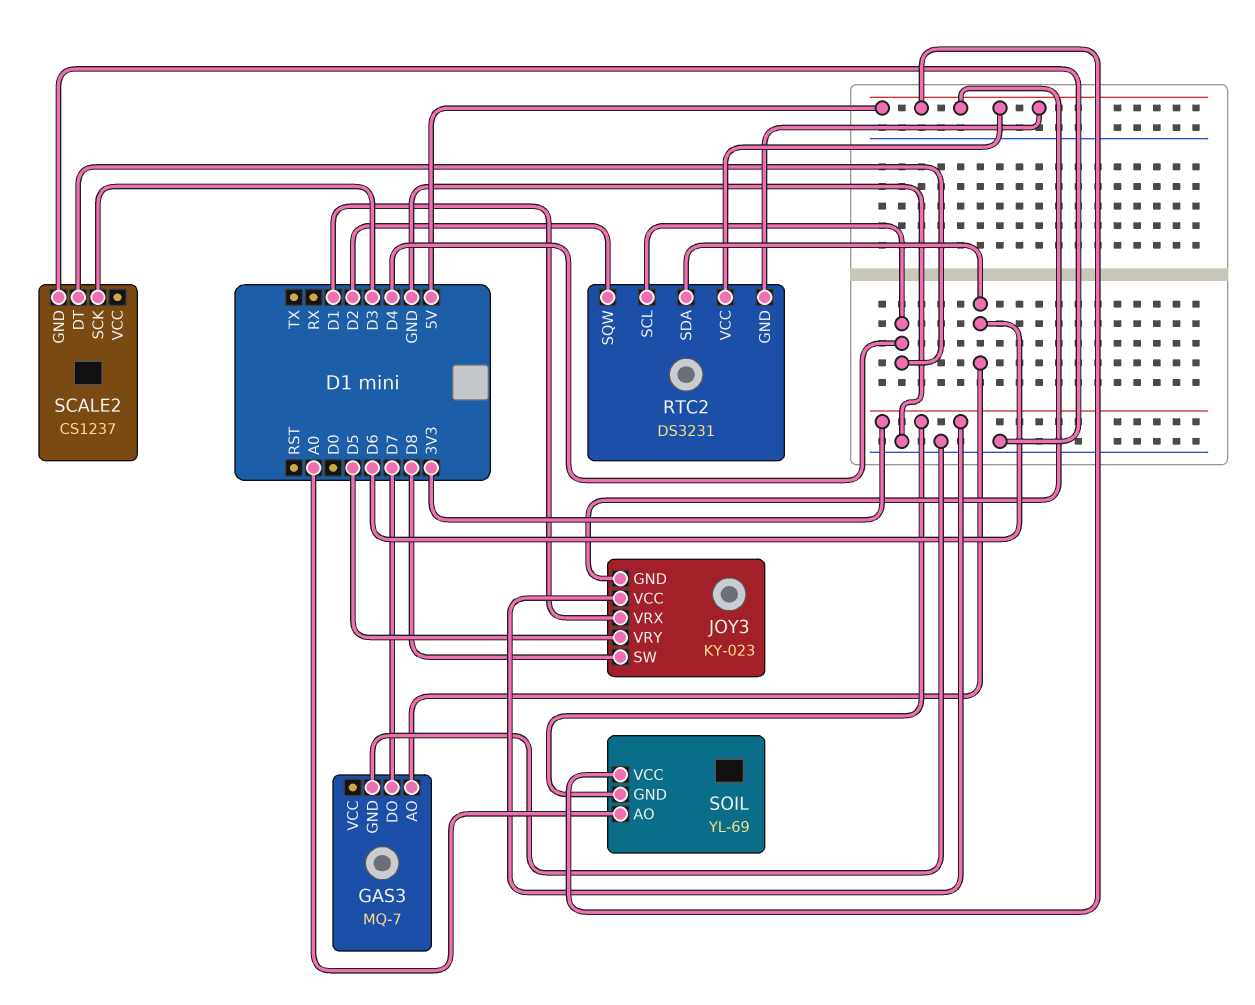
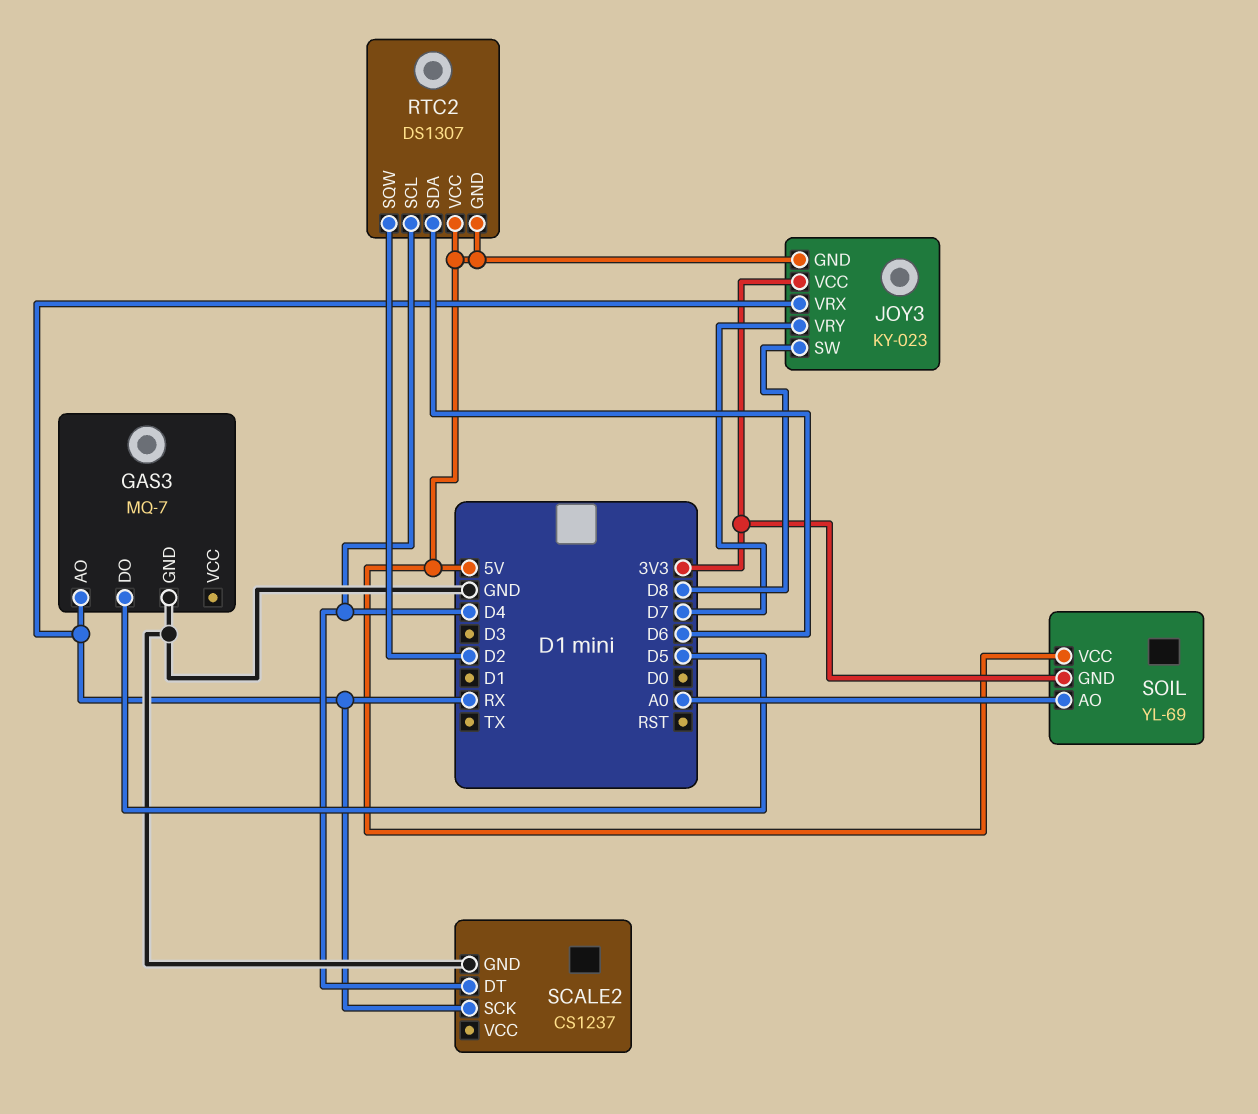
GAS3 pin AO: D6 -> RX
GAS3 pin DO: D7 -> D5
JOY3 pin VRX: D1 -> RX
JOY3 pin VRY: D5 -> D7
RTC2: DS3231 -> DS1307
SCALE2 pin SCK: D3 -> RX

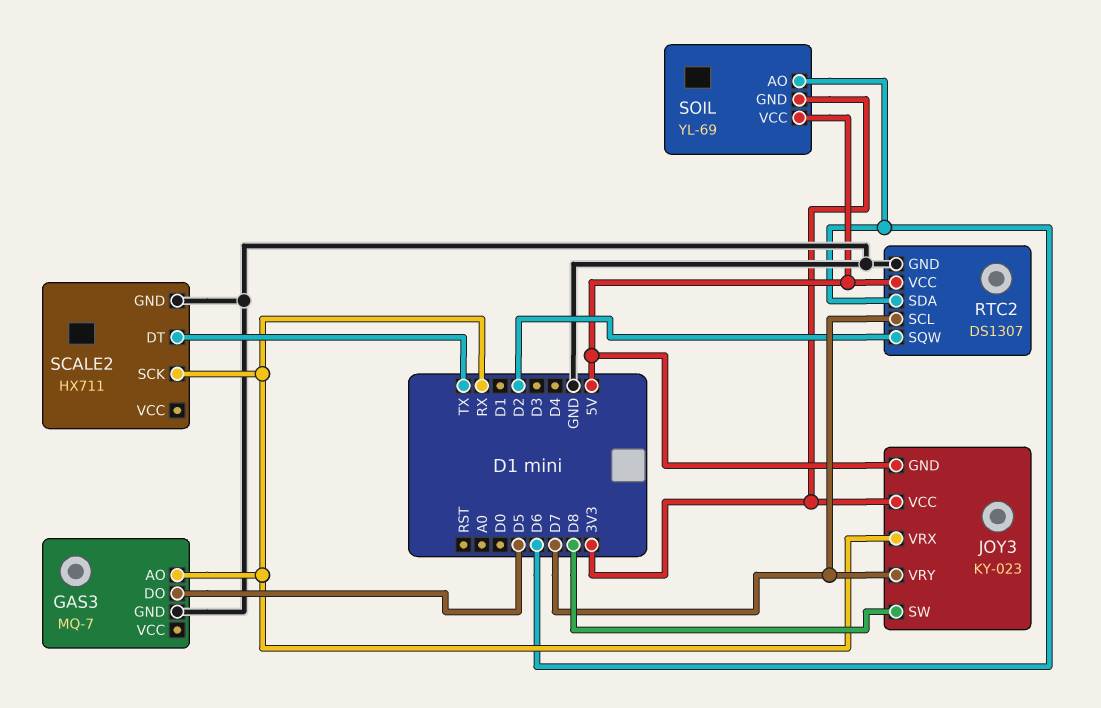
RTC2 pin GND: 5V -> GND
RTC2 pin SCL: D4 -> D7
SCALE2: CS1237 -> HX711
SCALE2 pin DT: D4 -> TX
SOIL pin AO: A0 -> D6

